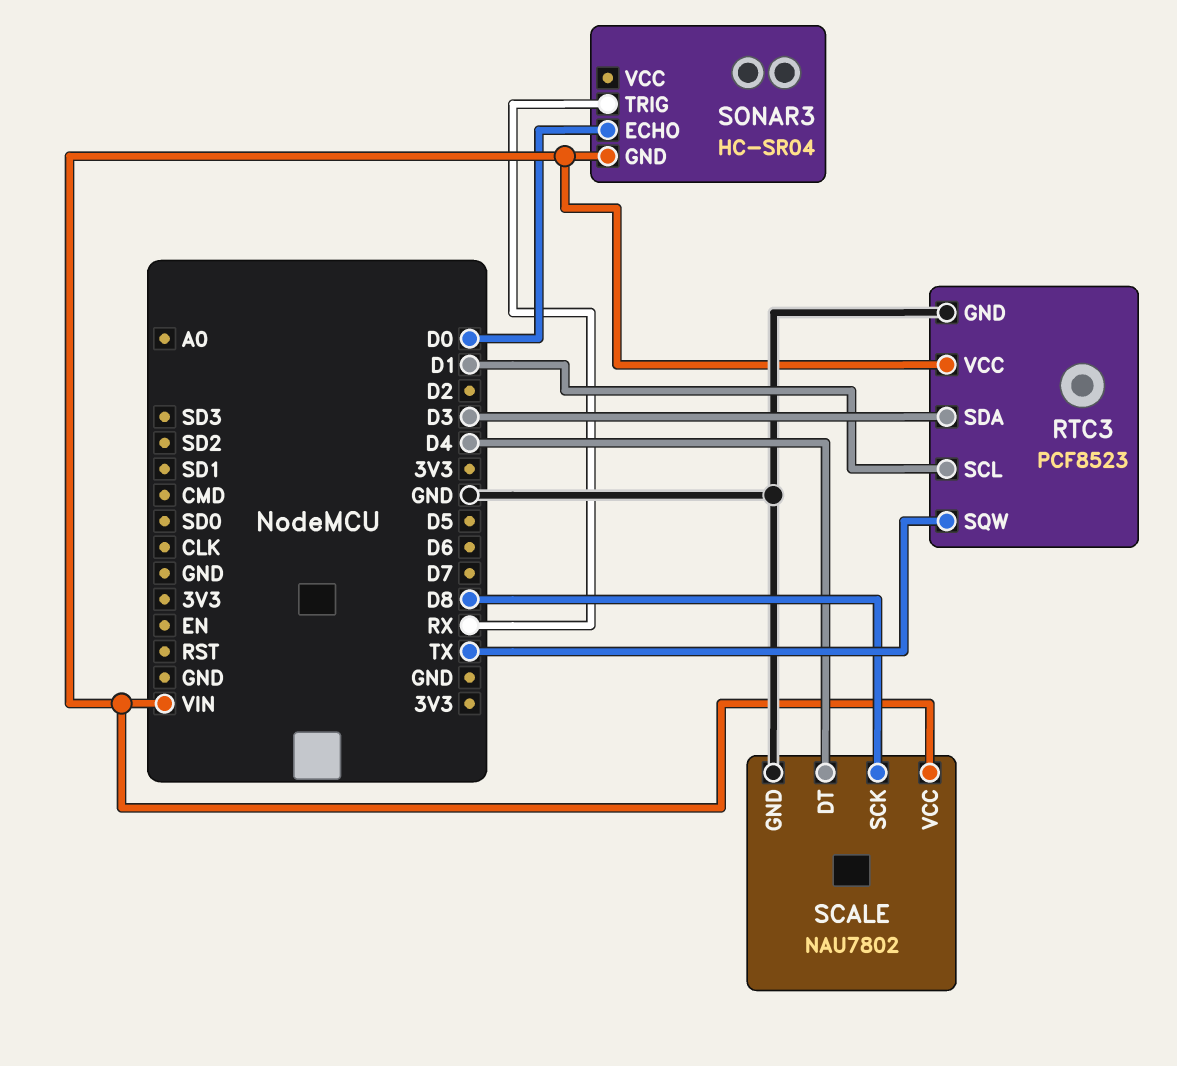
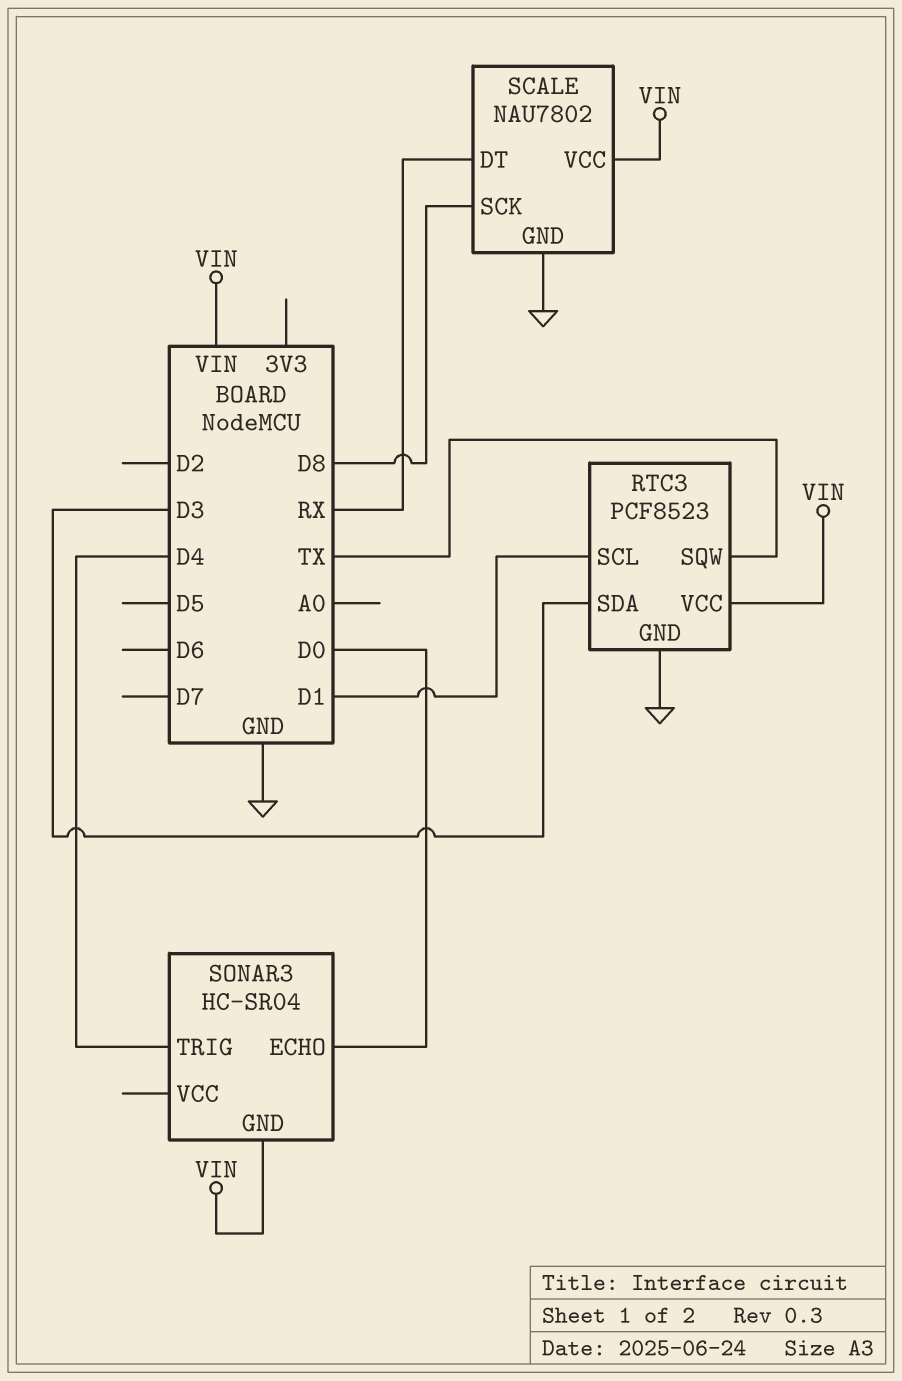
SCALE pin DT: D4 -> RX
SONAR3 pin TRIG: RX -> D4

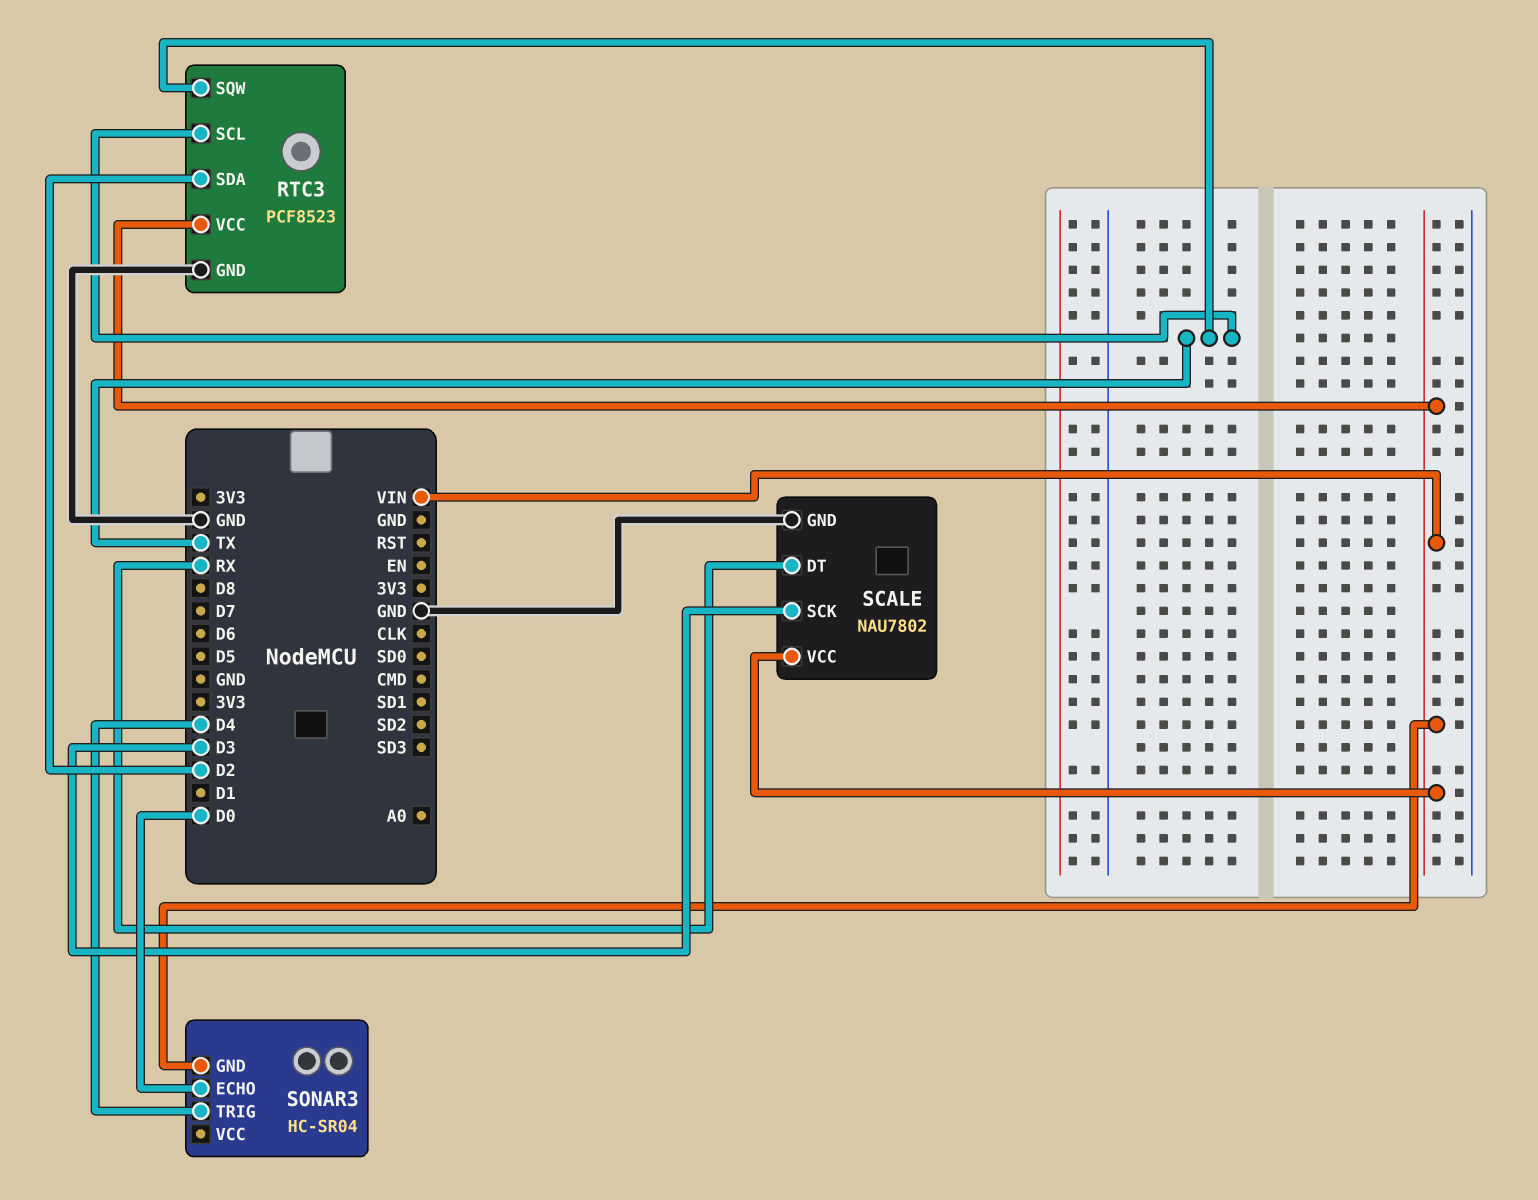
RTC3 pin SCL: D1 -> TX
RTC3 pin SDA: D3 -> D2
SCALE pin SCK: D8 -> D3

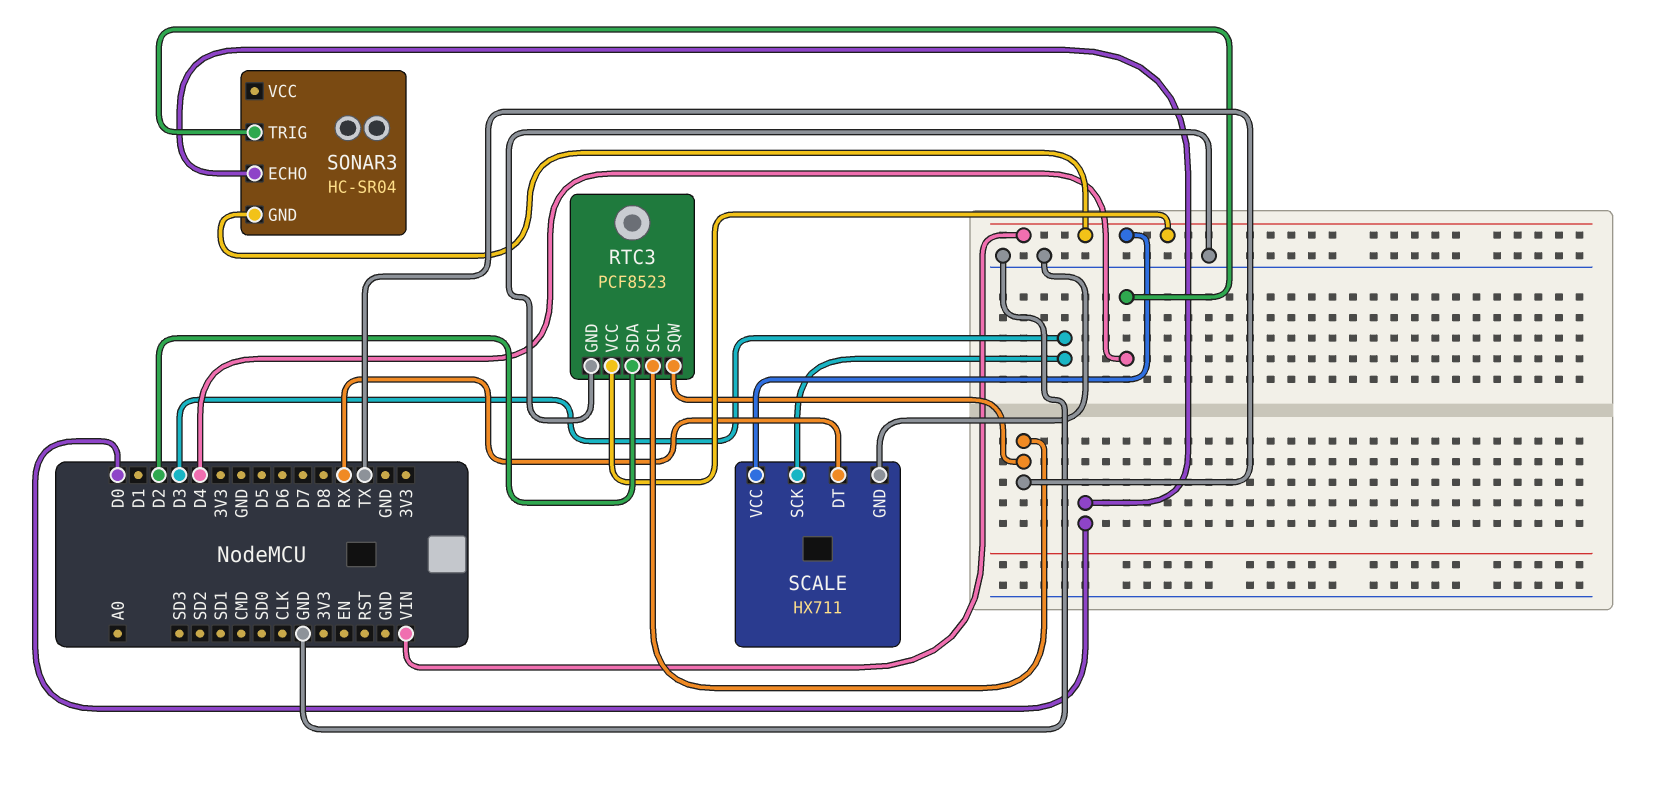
SCALE: NAU7802 -> HX711

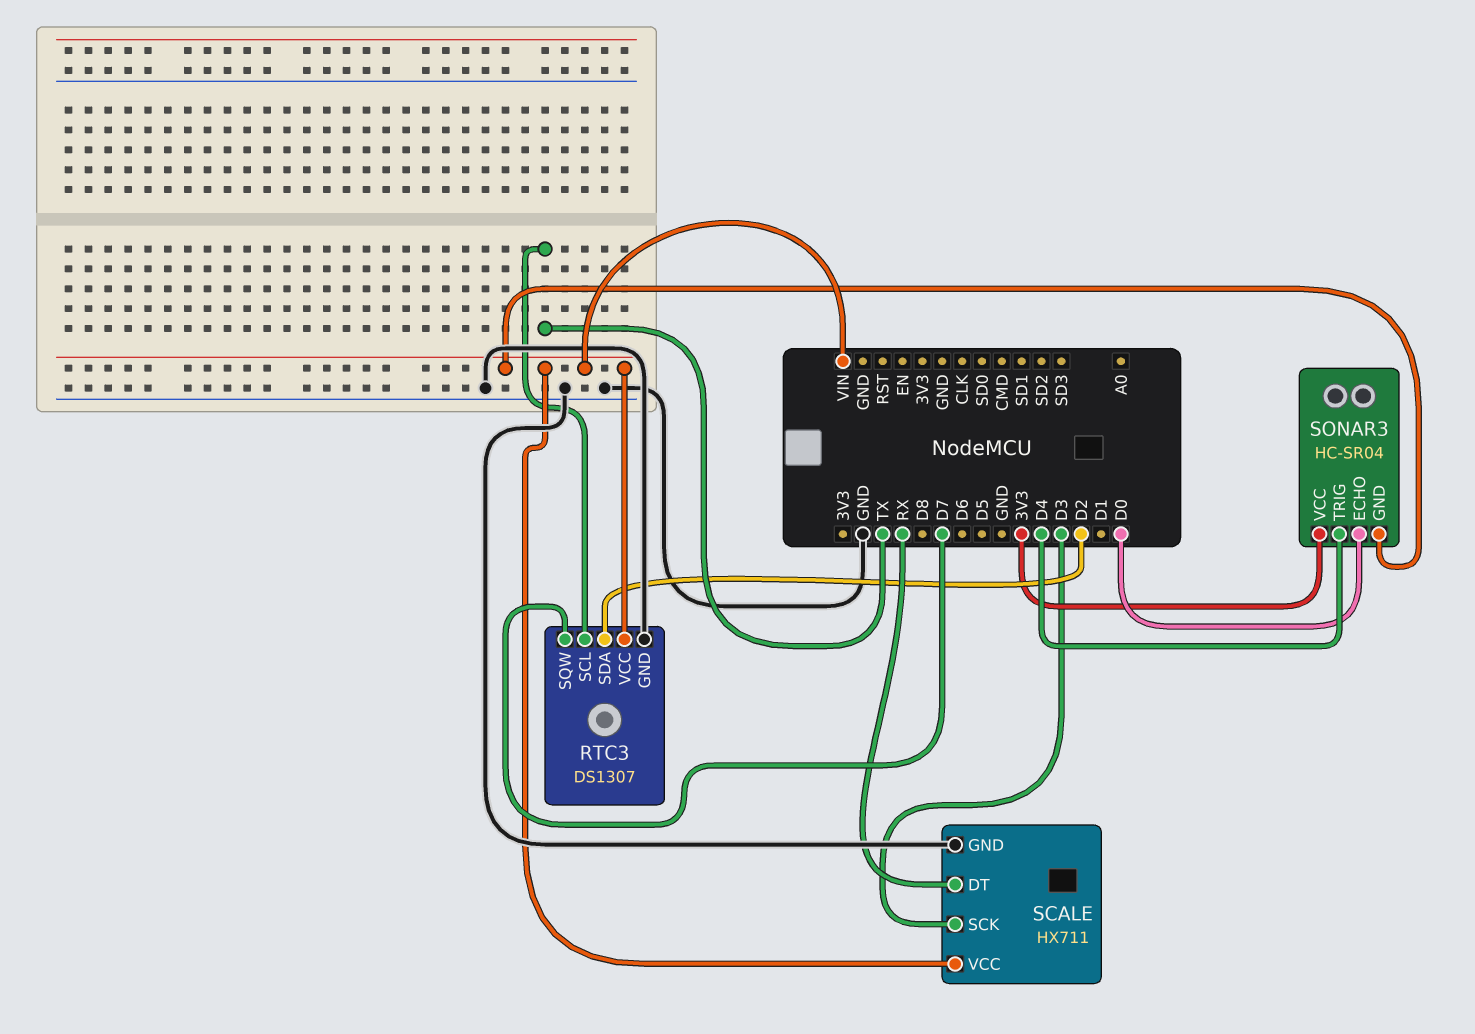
RTC3: PCF8523 -> DS1307
RTC3 pin SQW: TX -> D7
SONAR3 pin VCC: none -> 3V3

